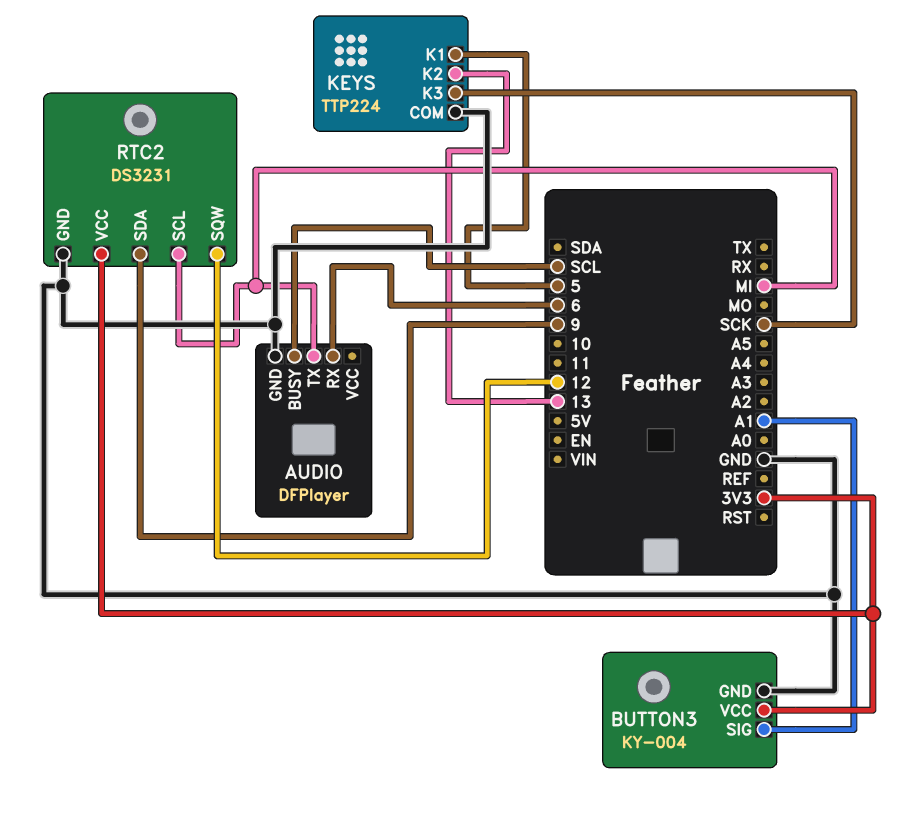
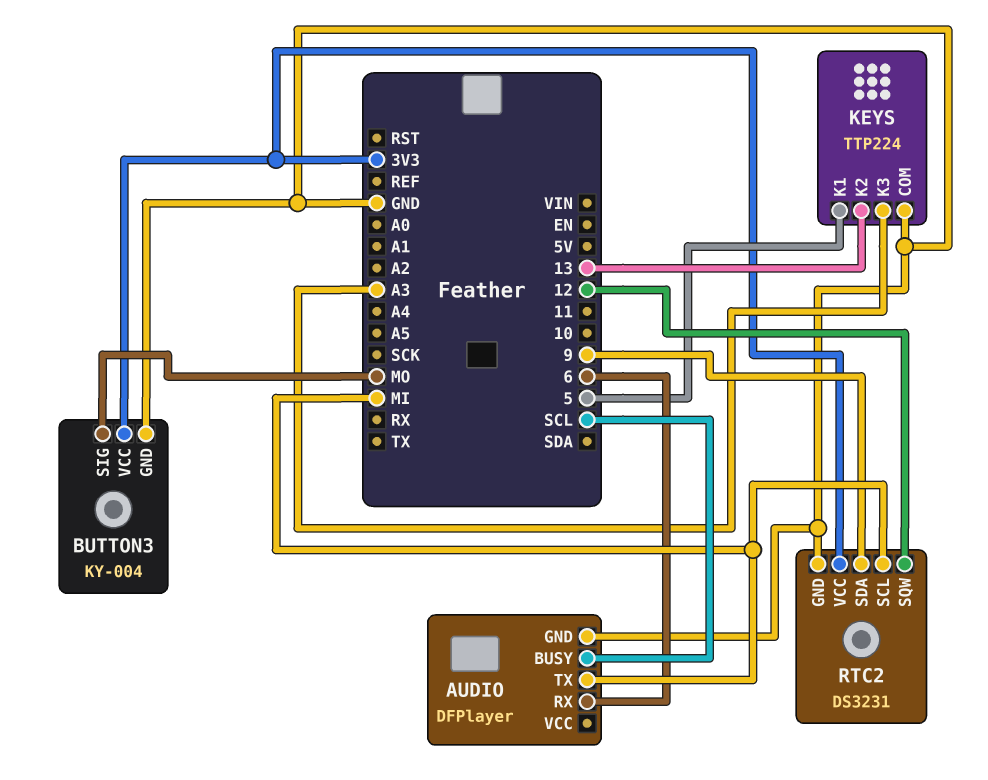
BUTTON3 pin SIG: A1 -> MO
KEYS pin K3: SCK -> A3

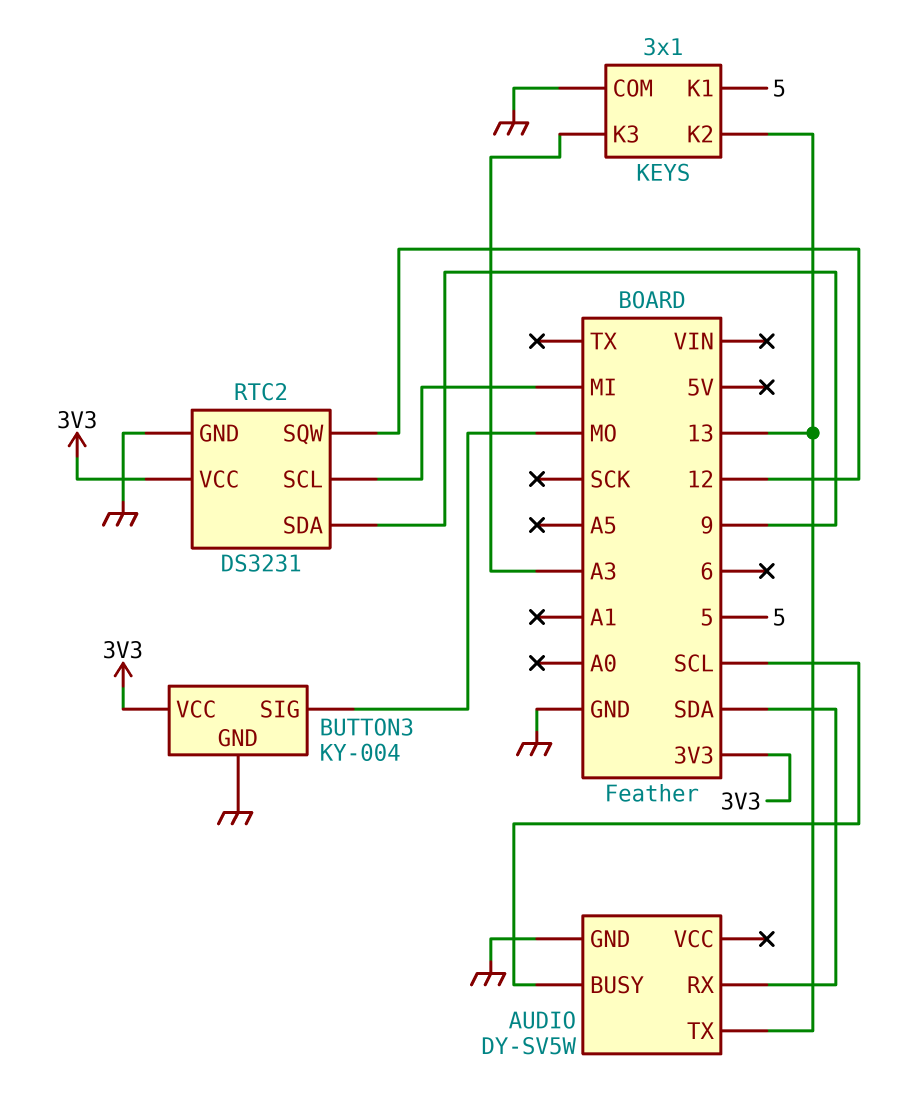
AUDIO: DFPlayer -> DY-SV5W
AUDIO pin RX: 6 -> SDA
AUDIO pin TX: MI -> 13
KEYS: TTP224 -> 3x1

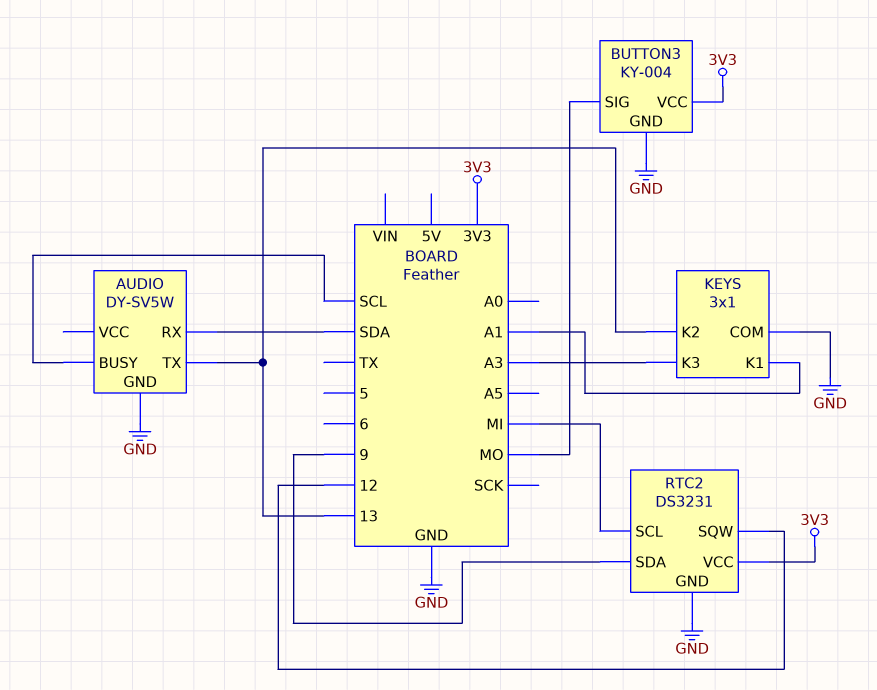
KEYS pin K1: 5 -> A1

